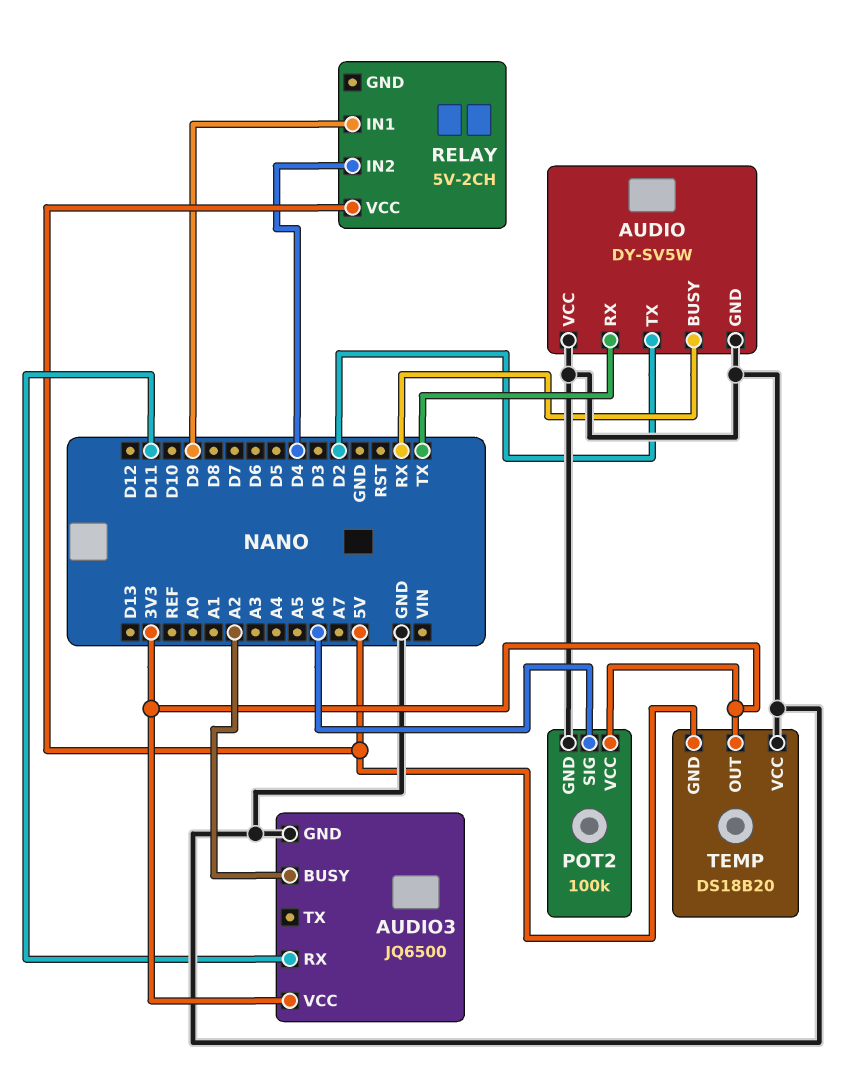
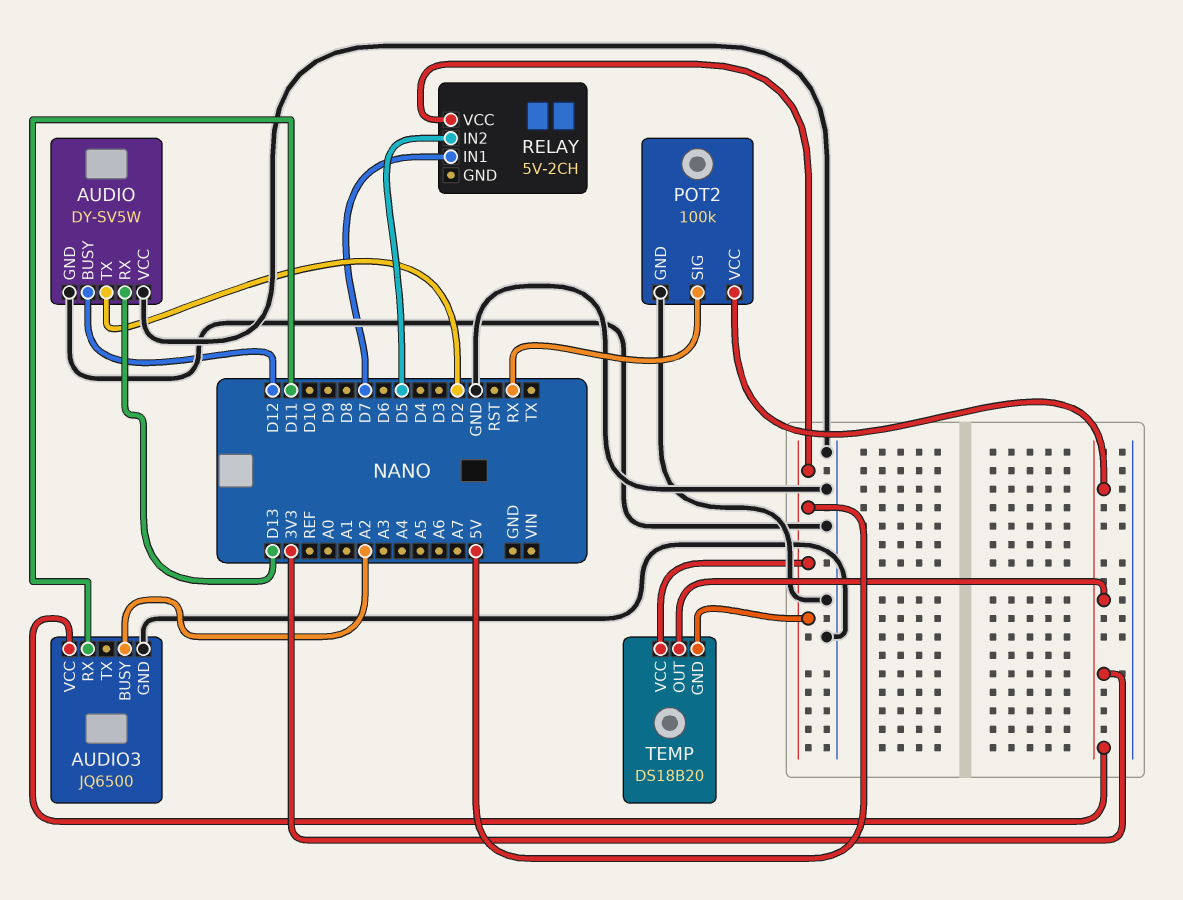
AUDIO pin BUSY: RX -> D12
AUDIO pin RX: TX -> D13
POT2 pin SIG: A6 -> RX
RELAY pin IN1: D9 -> D7
RELAY pin IN2: D4 -> D5
TEMP pin VCC: GND -> 5V

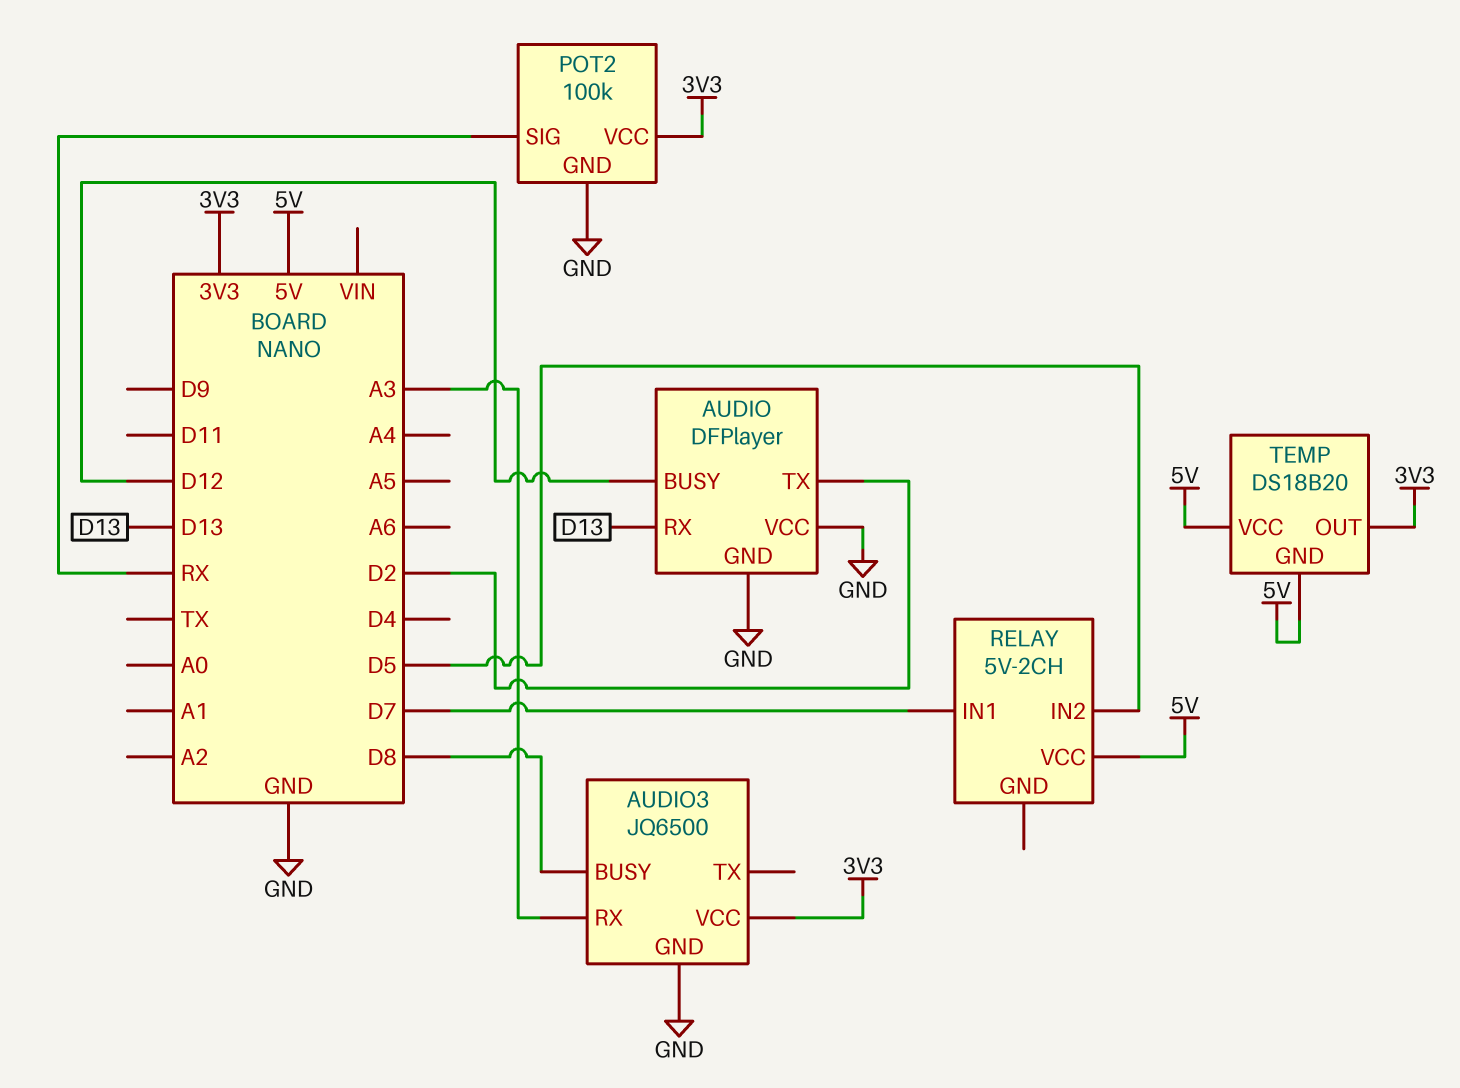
AUDIO: DY-SV5W -> DFPlayer
AUDIO3 pin BUSY: A2 -> D8
AUDIO3 pin RX: D11 -> A3

